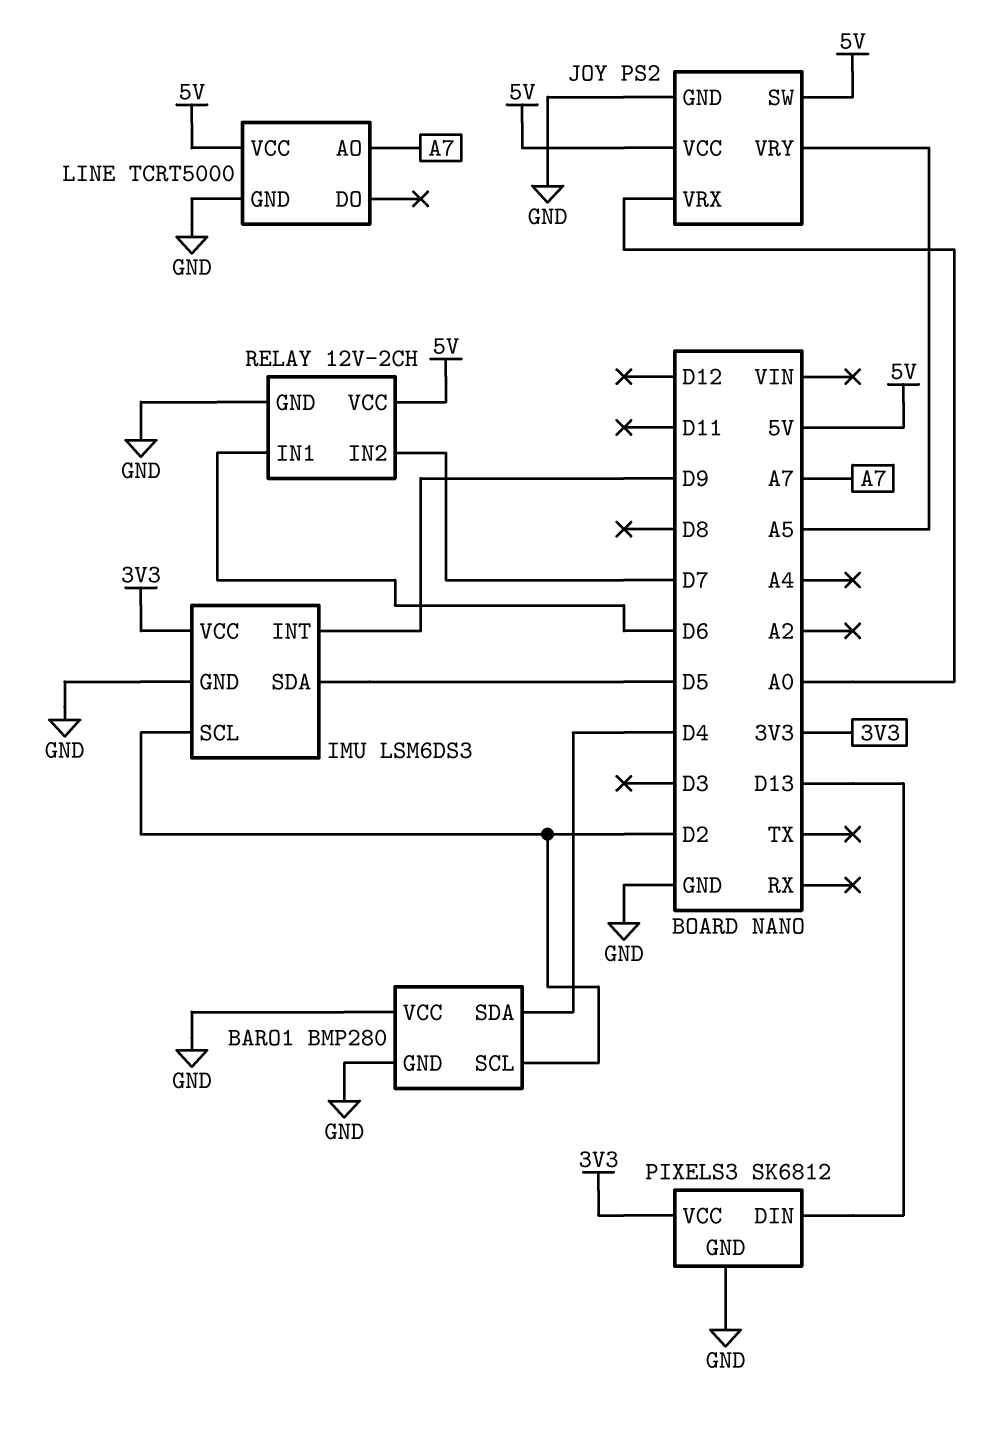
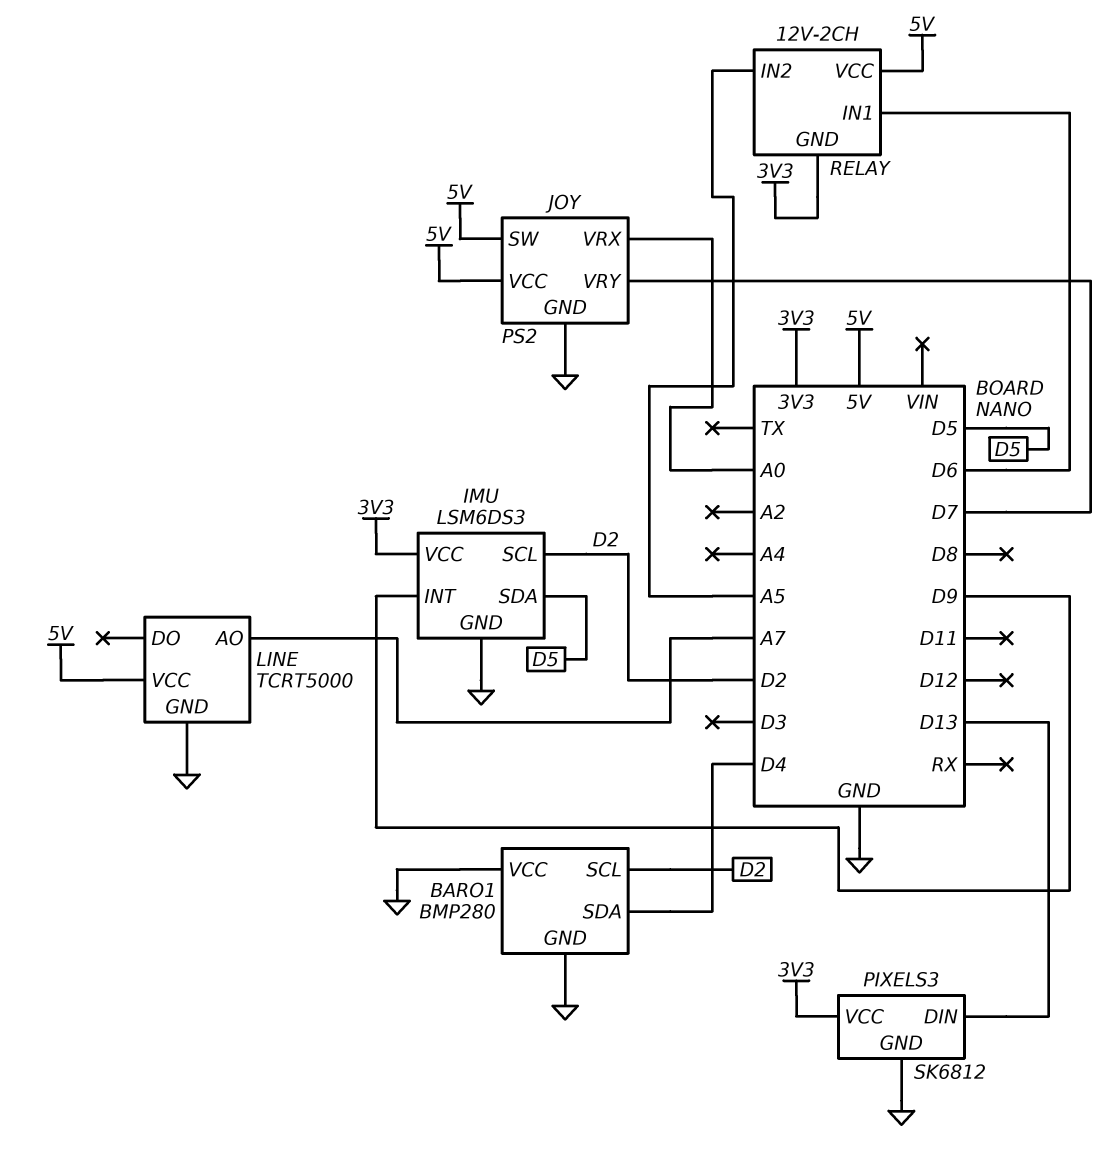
JOY pin VRY: A5 -> D7
RELAY pin GND: GND -> 3V3
RELAY pin IN2: D7 -> A5

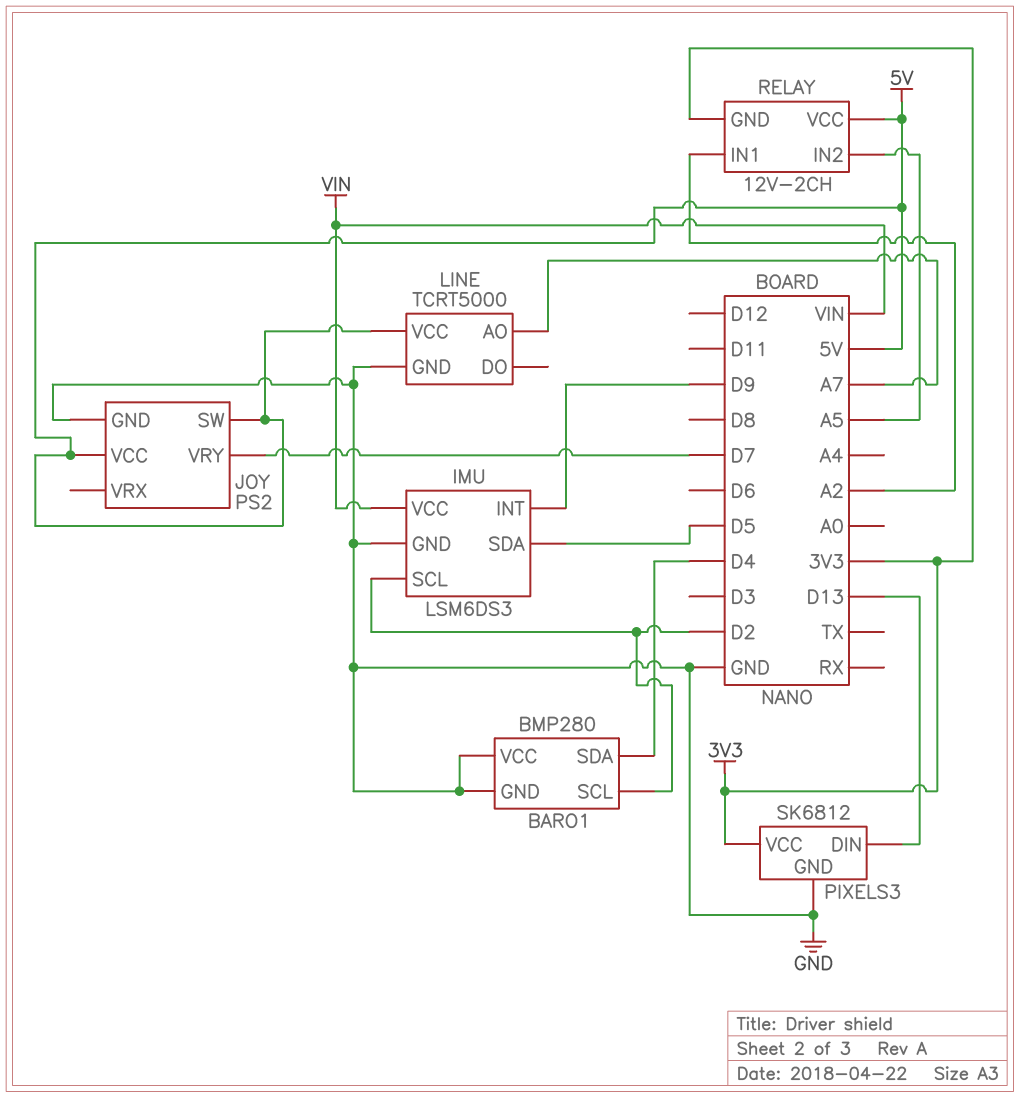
IMU pin VCC: 3V3 -> VIN
JOY pin VRX: A0 -> none
RELAY pin IN1: D6 -> A2

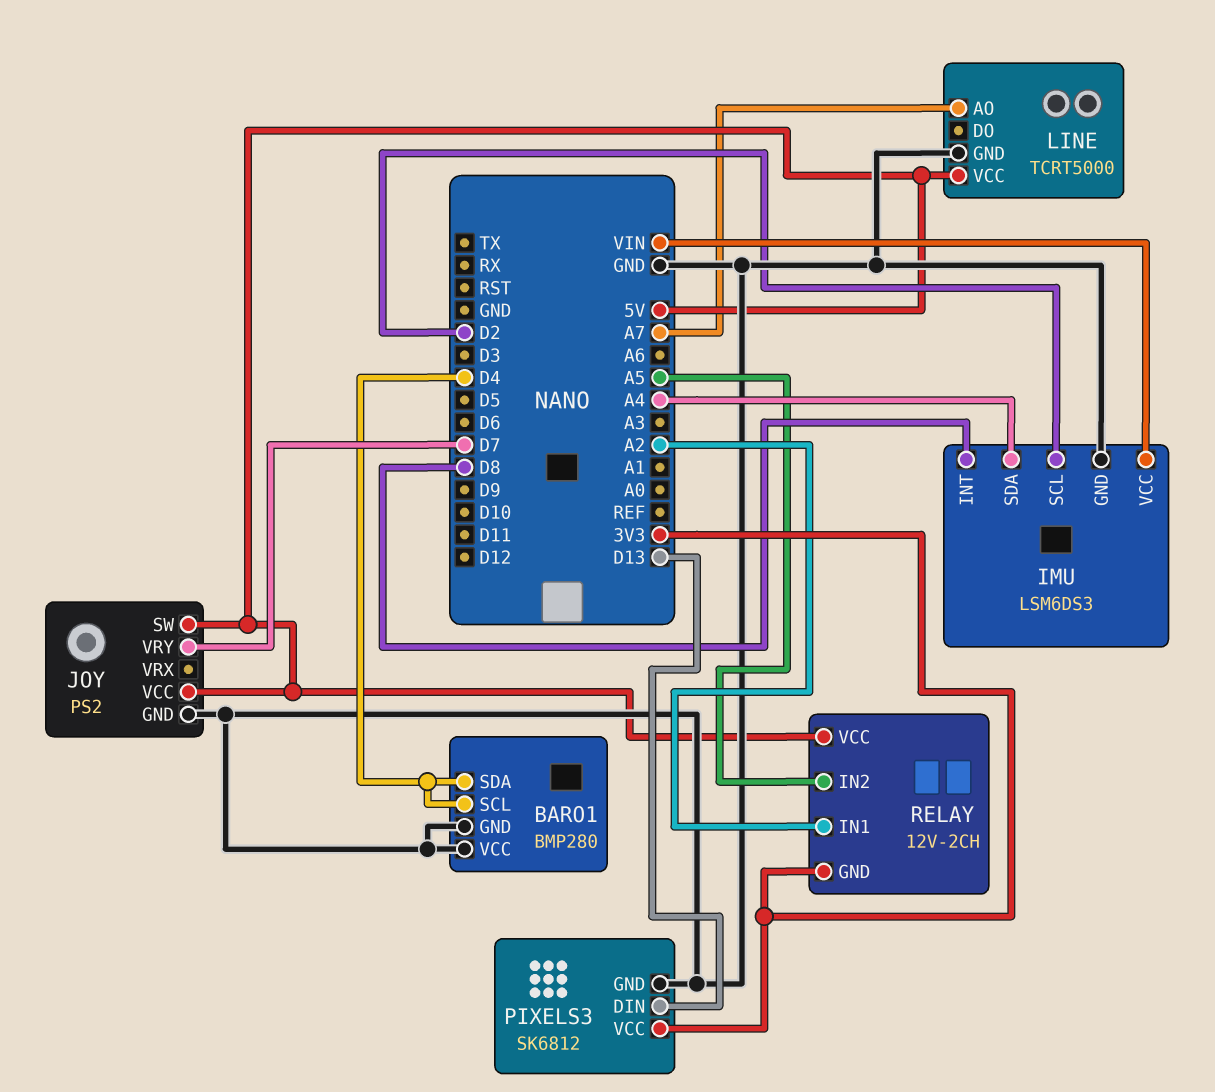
BARO1 pin SCL: D2 -> D4
IMU pin INT: D9 -> D8
IMU pin SDA: D5 -> A4

